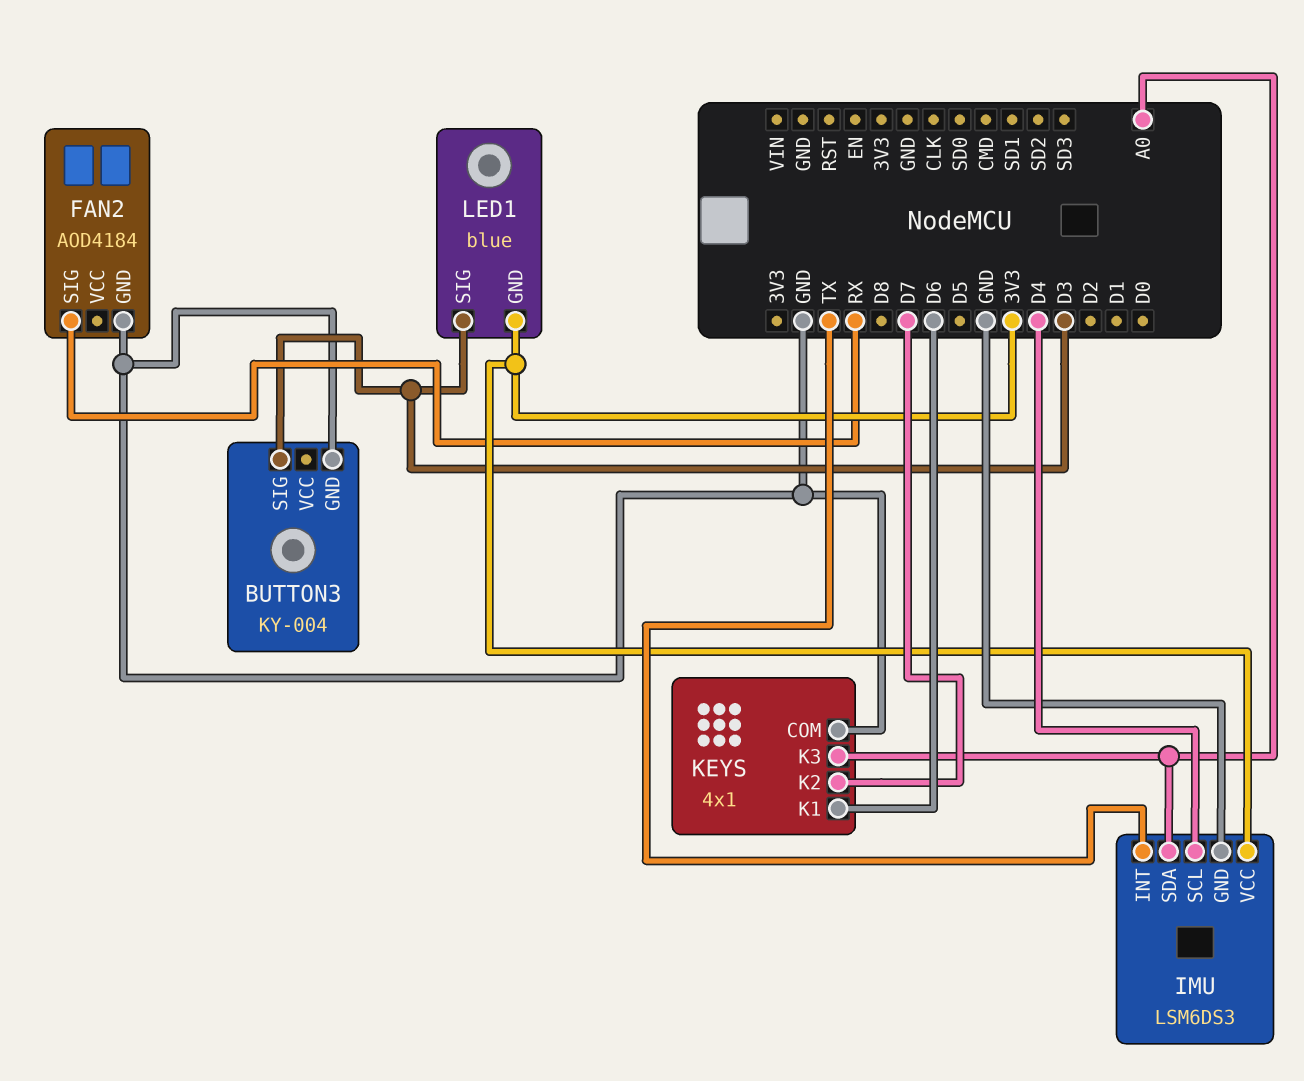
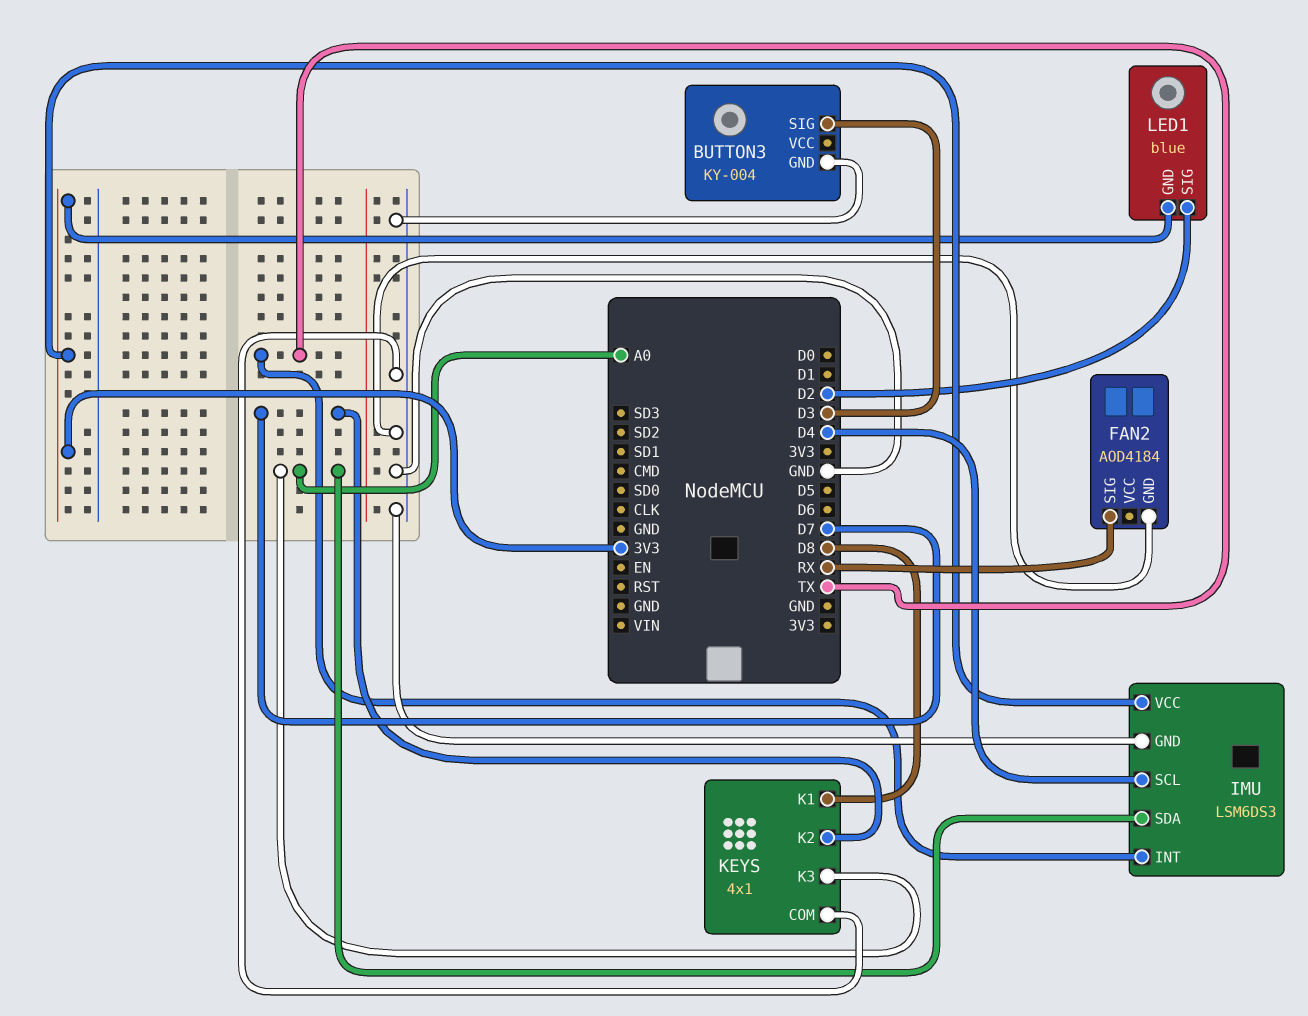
KEYS pin K1: D6 -> D8
LED1 pin SIG: D3 -> D2

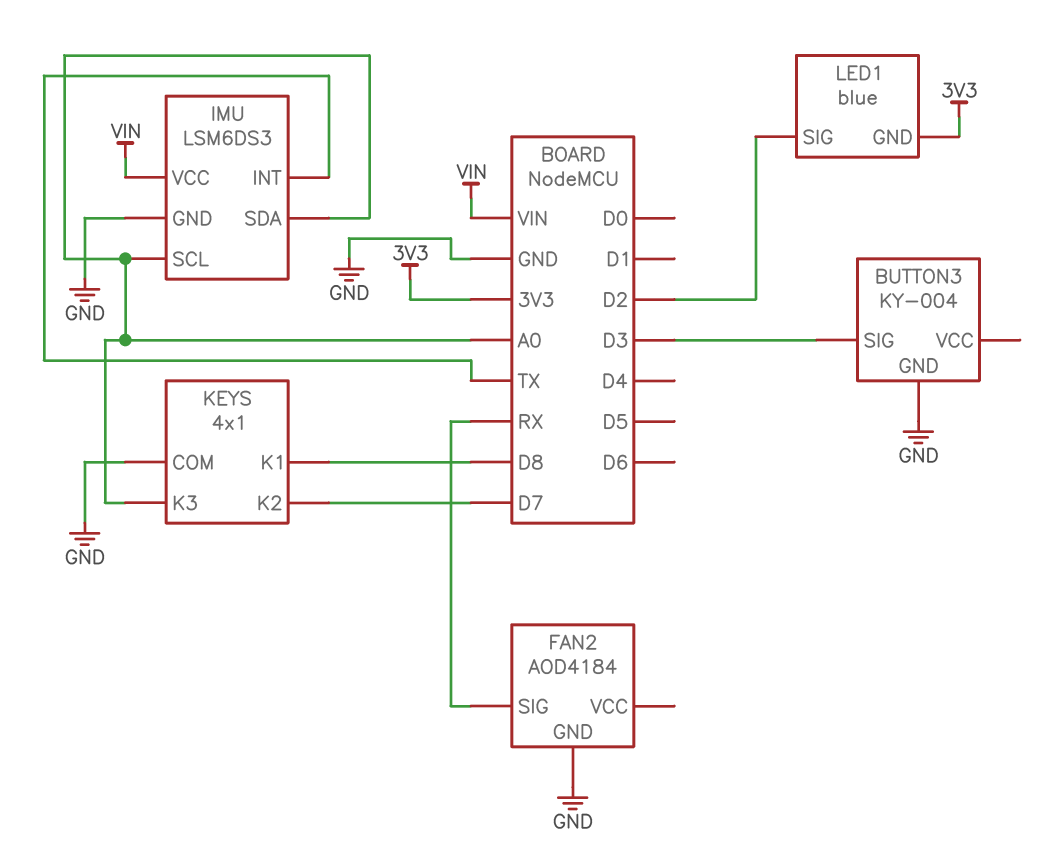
IMU pin SCL: D4 -> A0
IMU pin VCC: 3V3 -> VIN

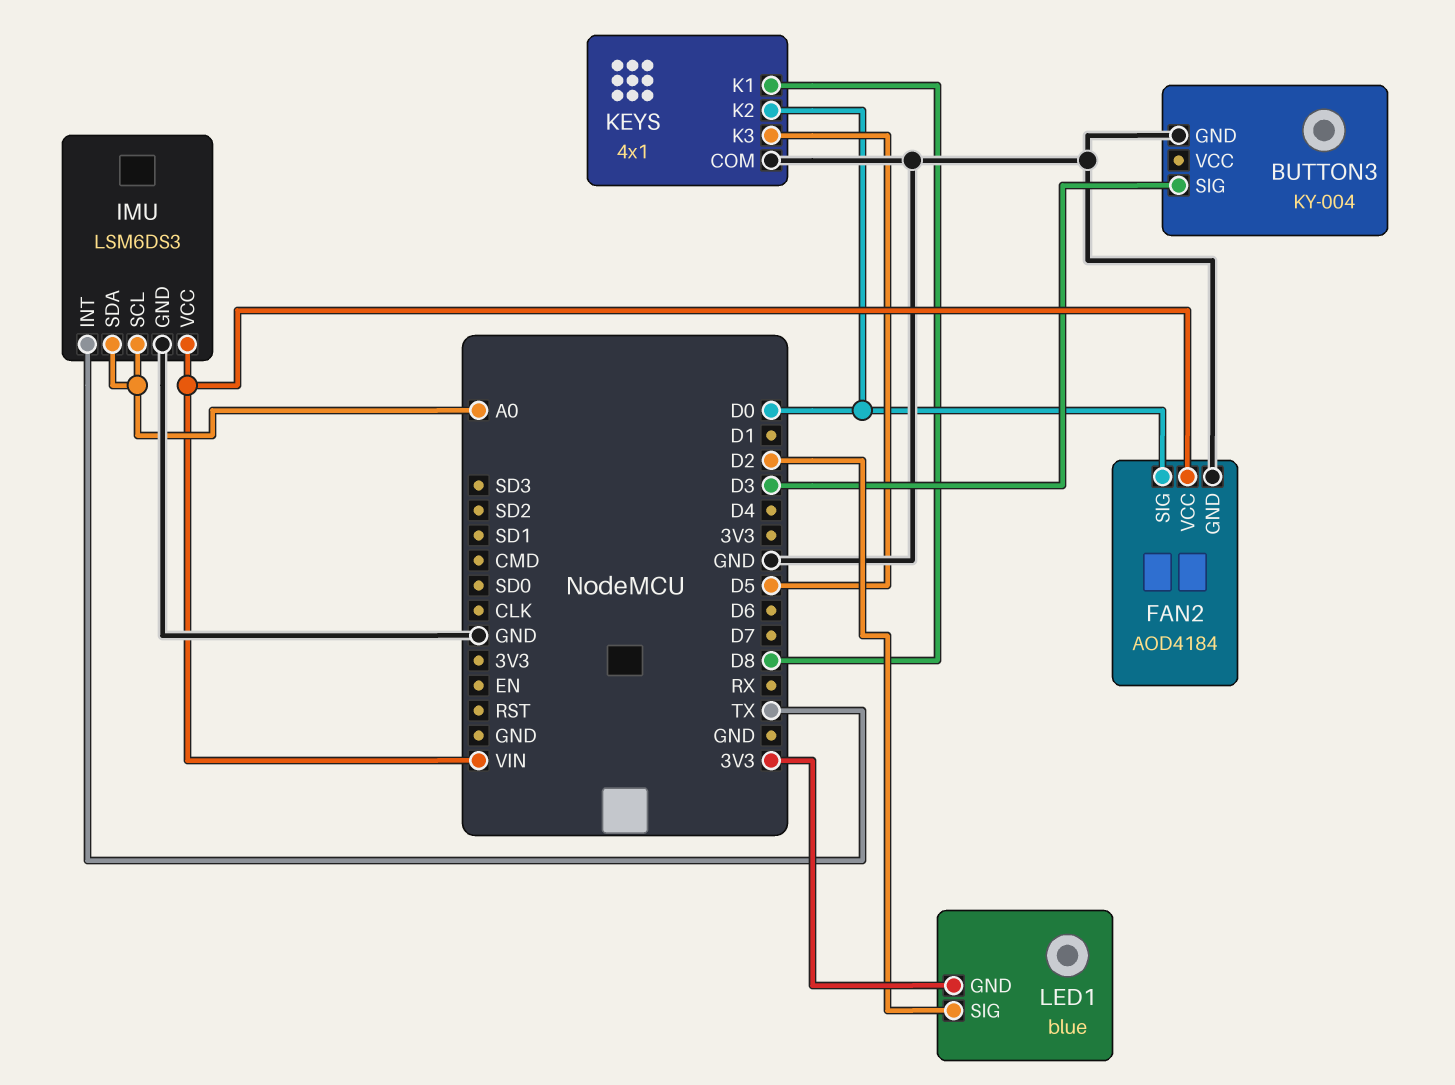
FAN2 pin SIG: RX -> D0
FAN2 pin VCC: none -> VIN
KEYS pin K2: D7 -> D0
KEYS pin K3: A0 -> D5

